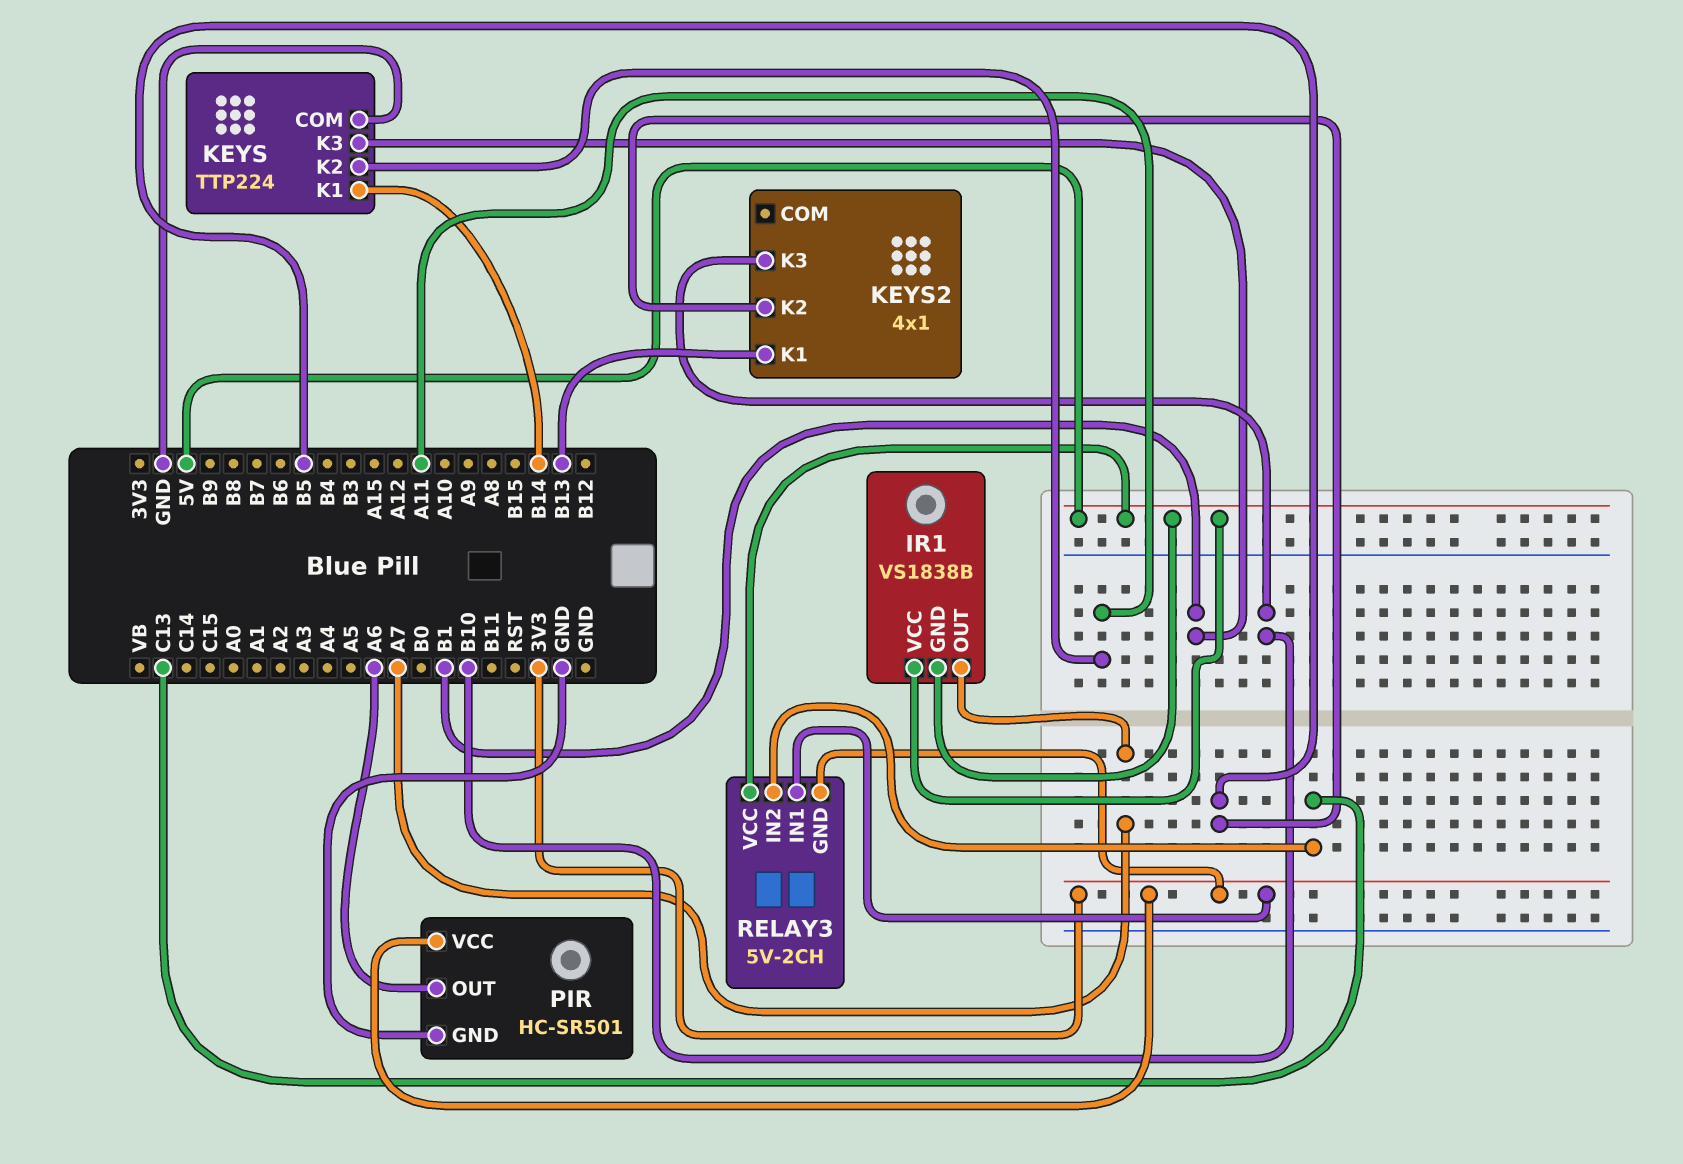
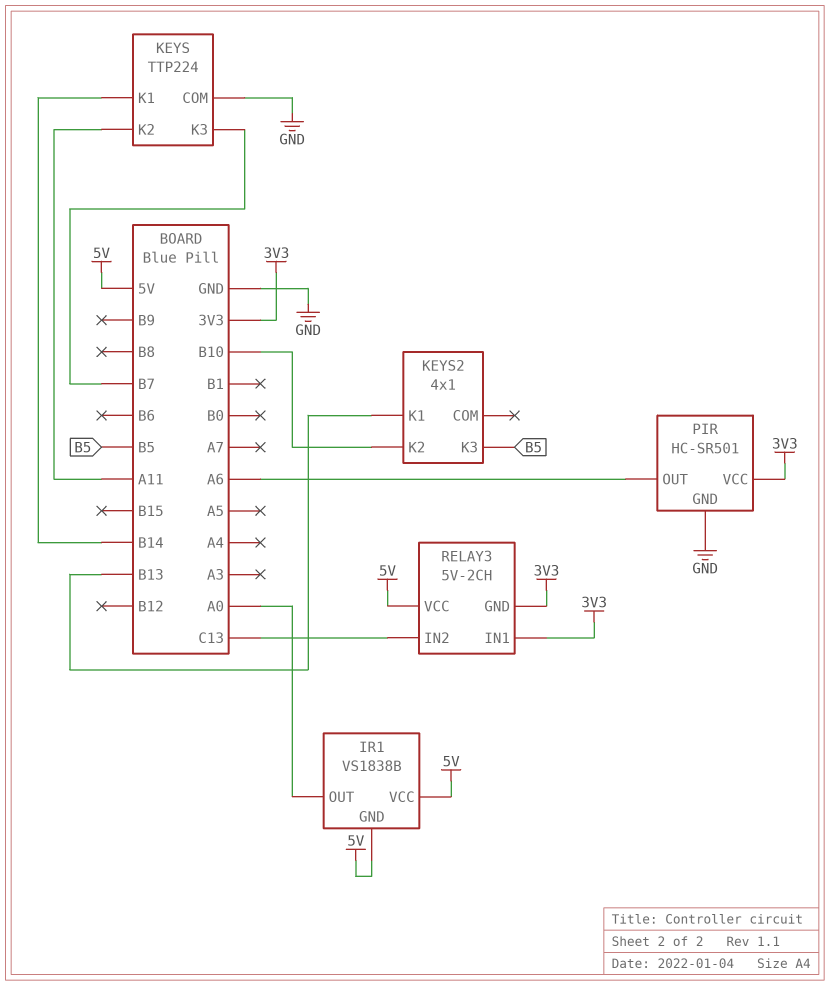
IR1 pin OUT: A7 -> A0
KEYS pin K3: B1 -> B7
KEYS2 pin K2: B5 -> B10
KEYS2 pin K3: B10 -> B5

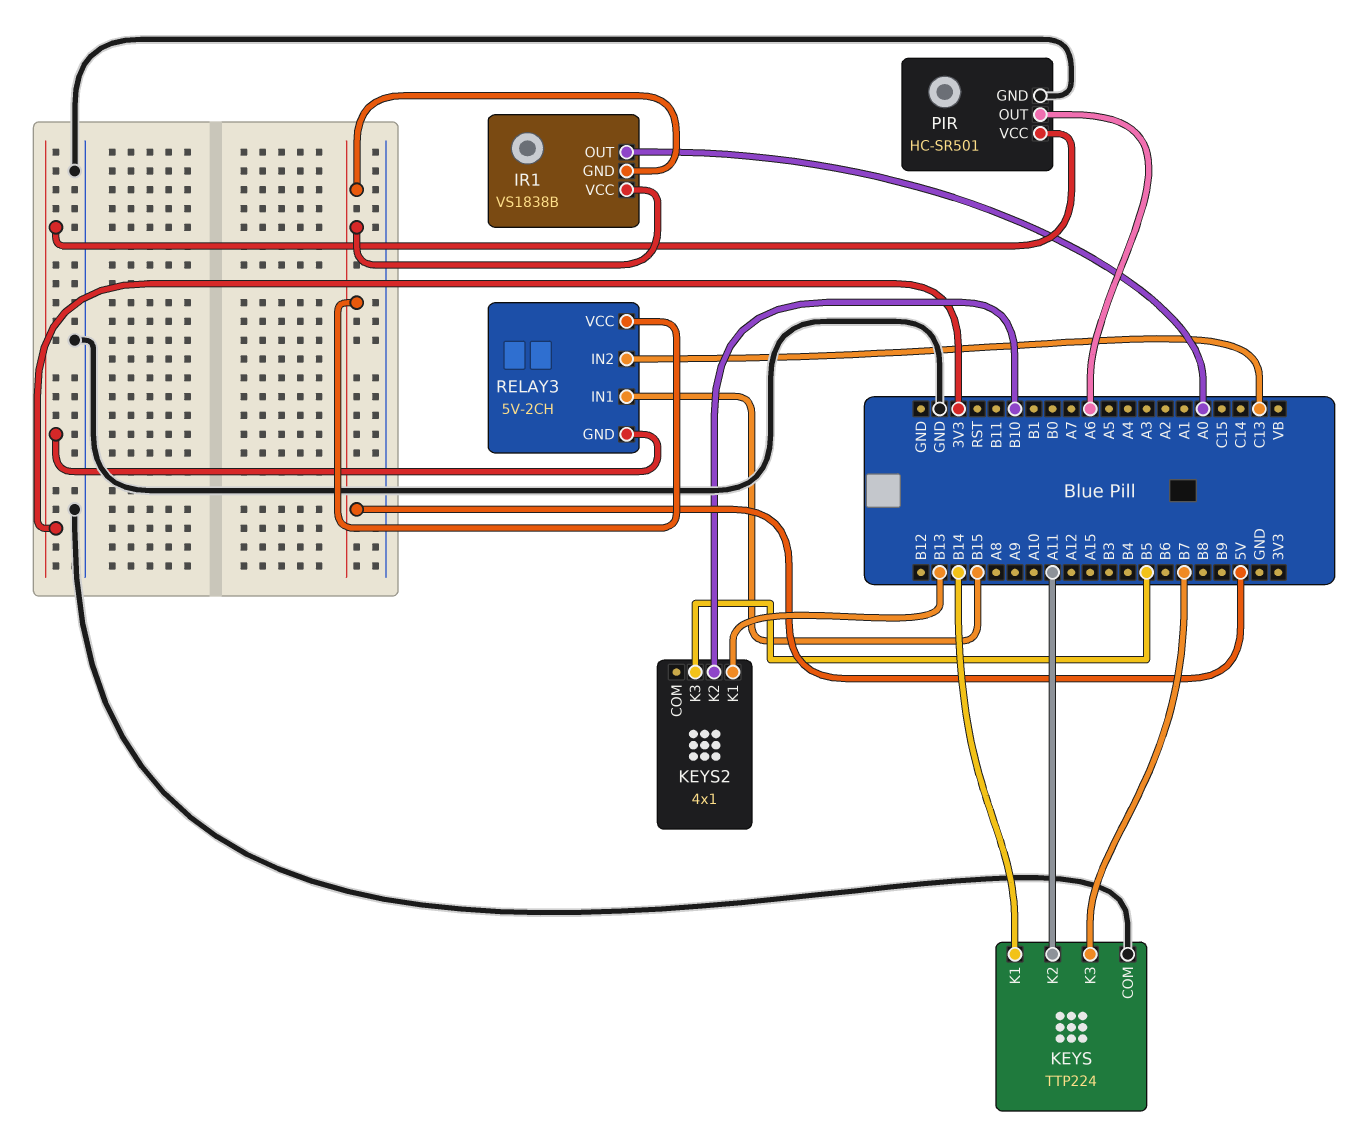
RELAY3 pin IN1: 3V3 -> B15

